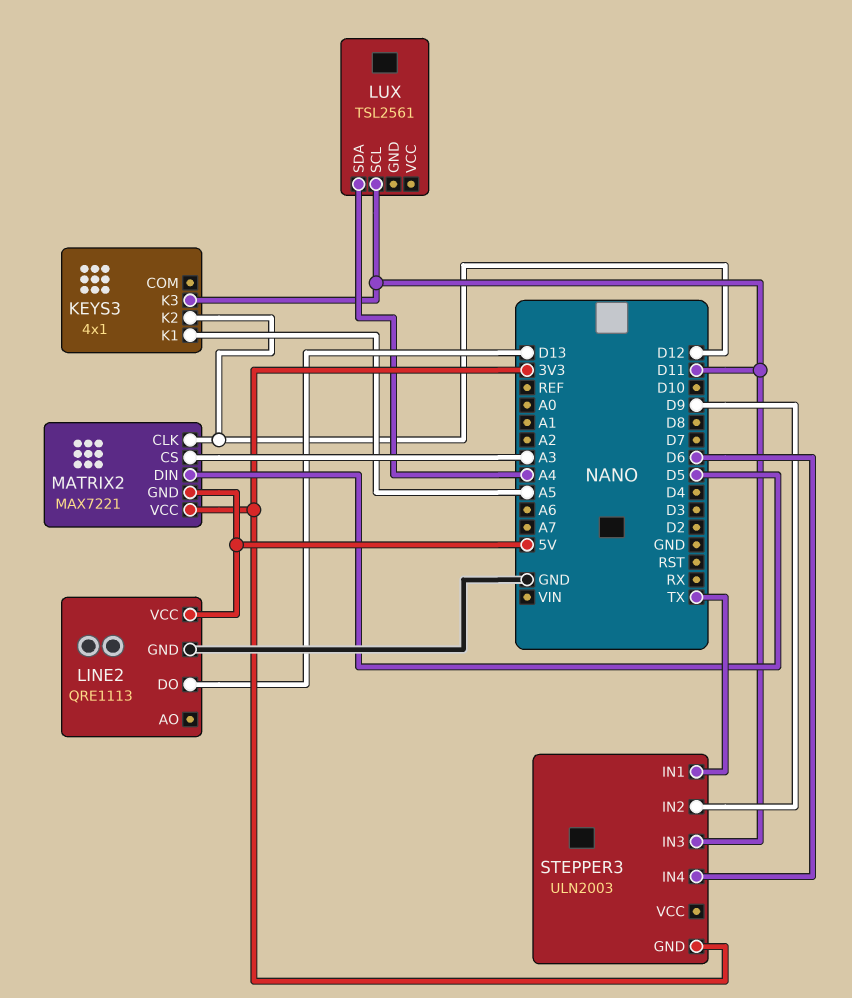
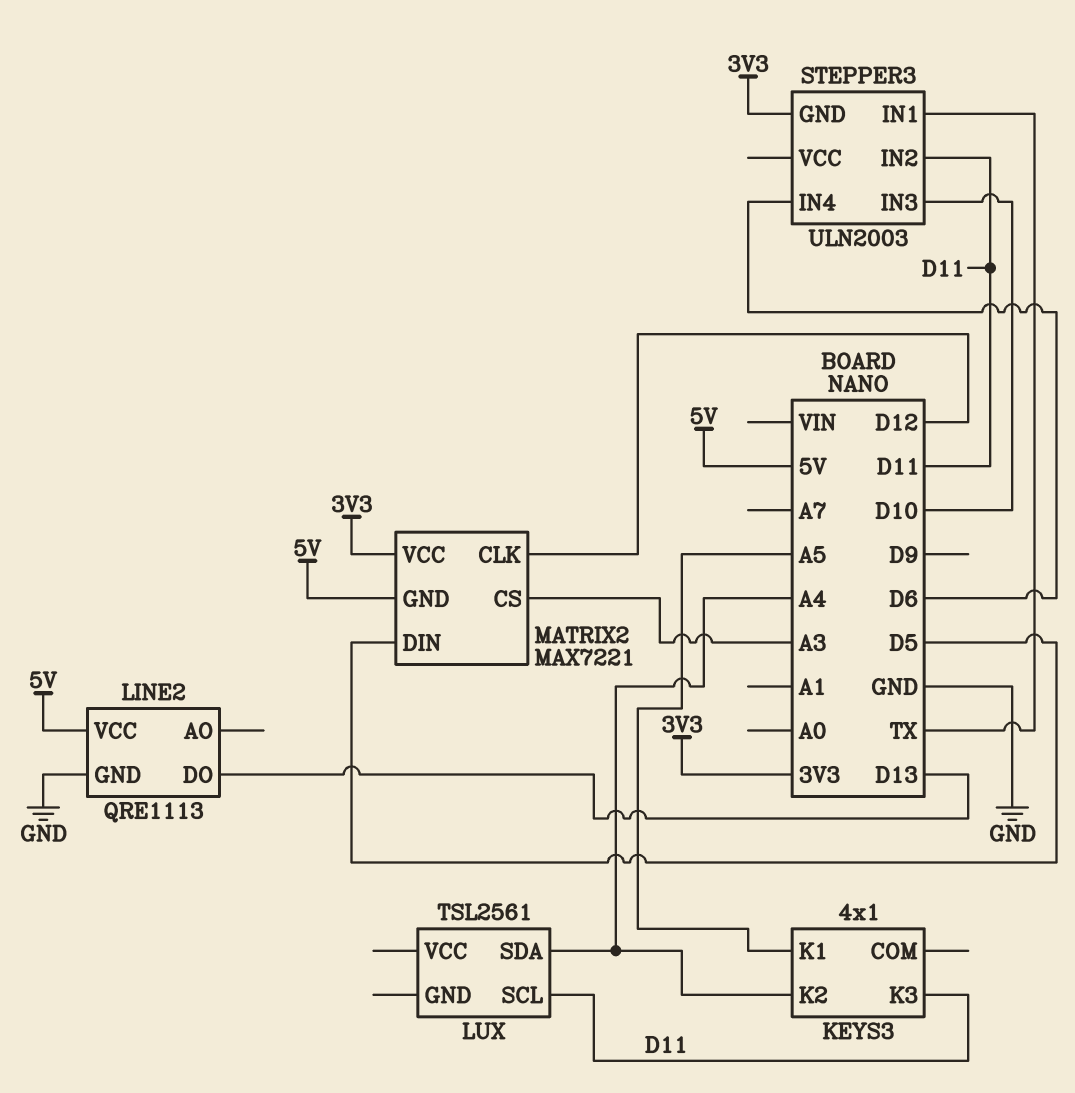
KEYS3 pin K2: D12 -> A4
STEPPER3 pin IN2: D9 -> D11
STEPPER3 pin IN3: D11 -> D10

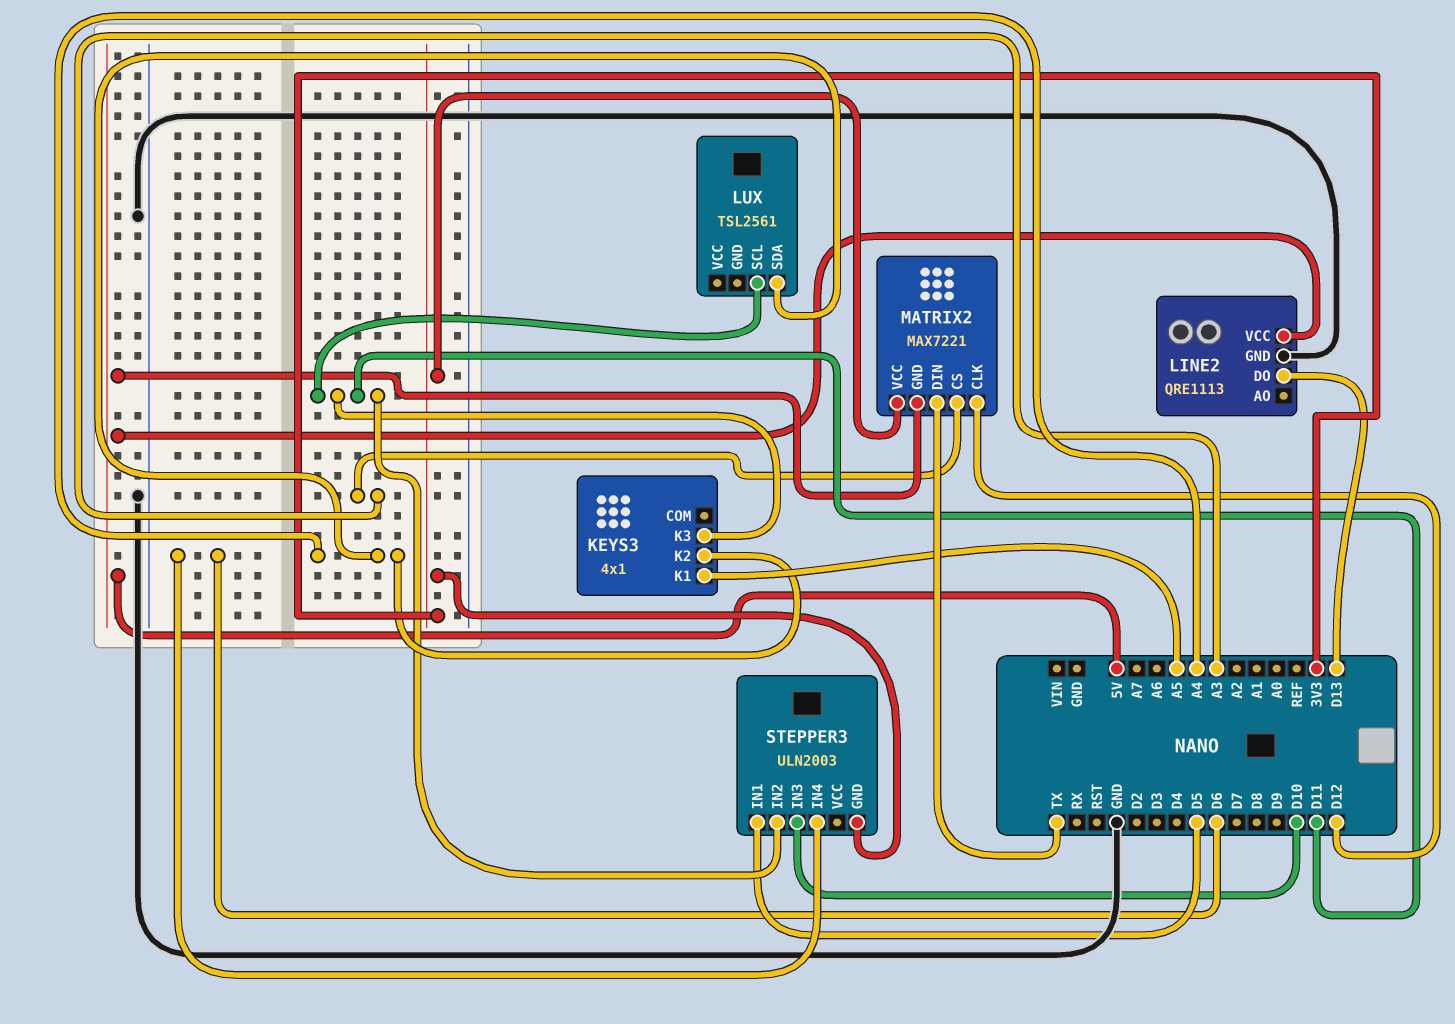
MATRIX2 pin DIN: D5 -> TX
STEPPER3 pin IN1: TX -> D5

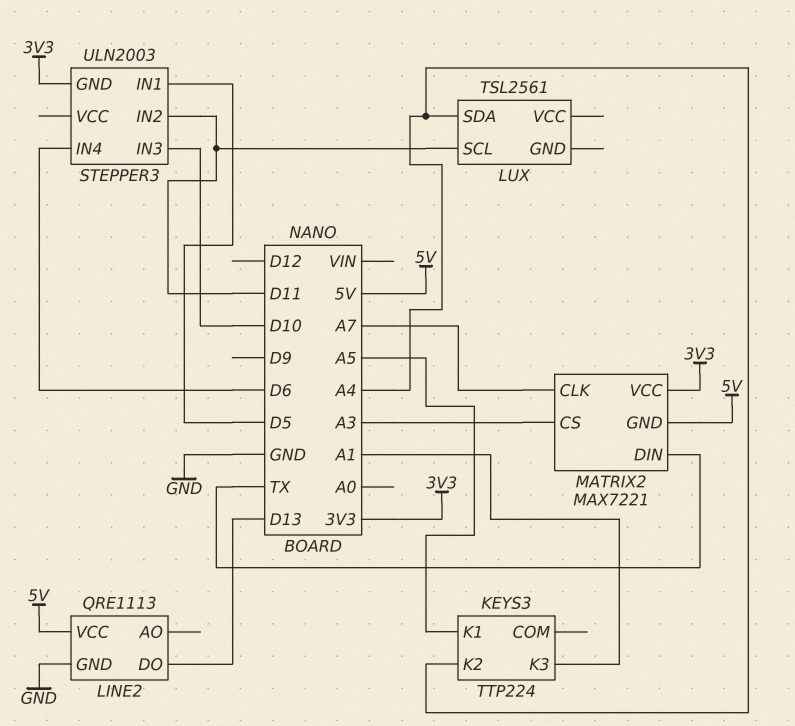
KEYS3: 4x1 -> TTP224
KEYS3 pin K3: D11 -> A1
MATRIX2 pin CLK: D12 -> A7

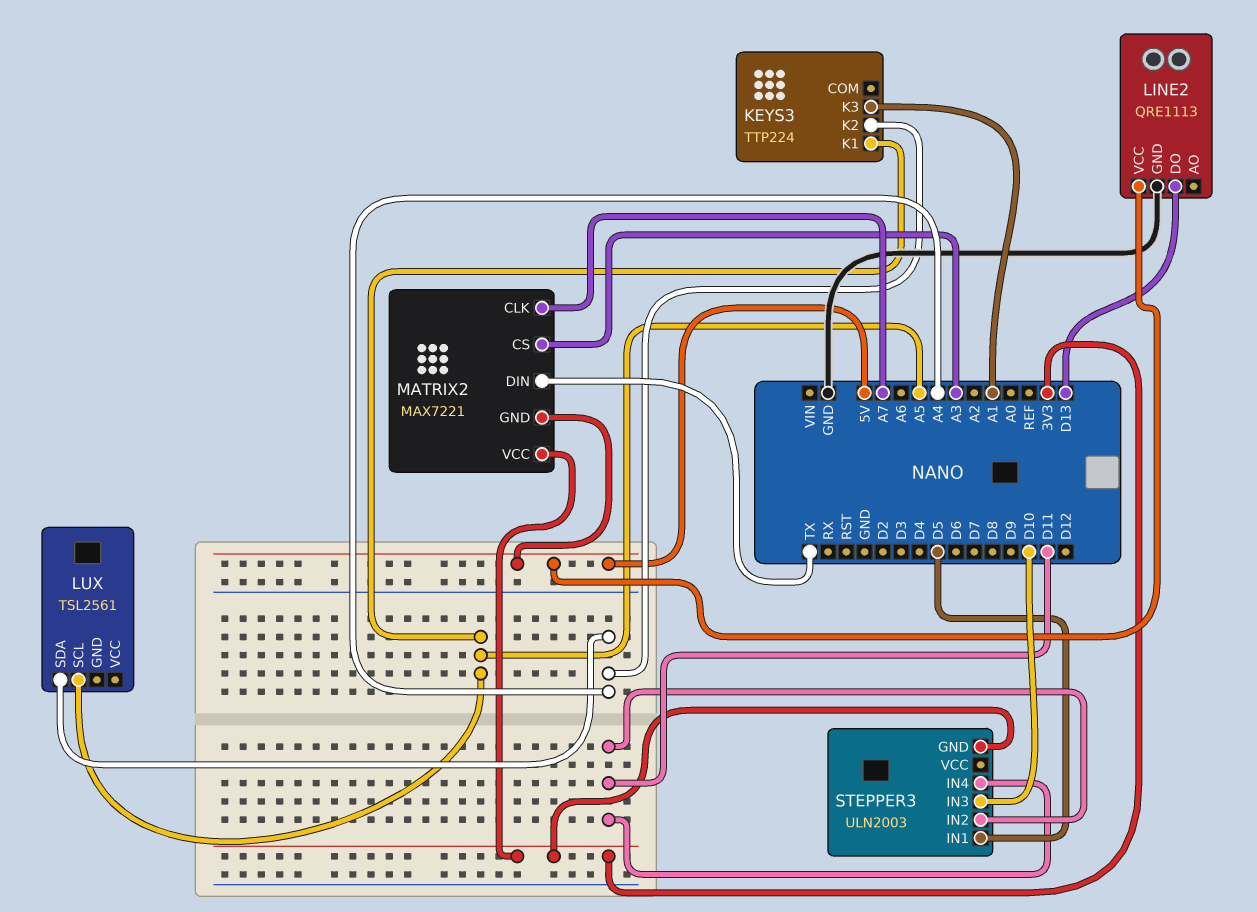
LUX pin SCL: D11 -> A5
STEPPER3 pin IN4: D6 -> D11

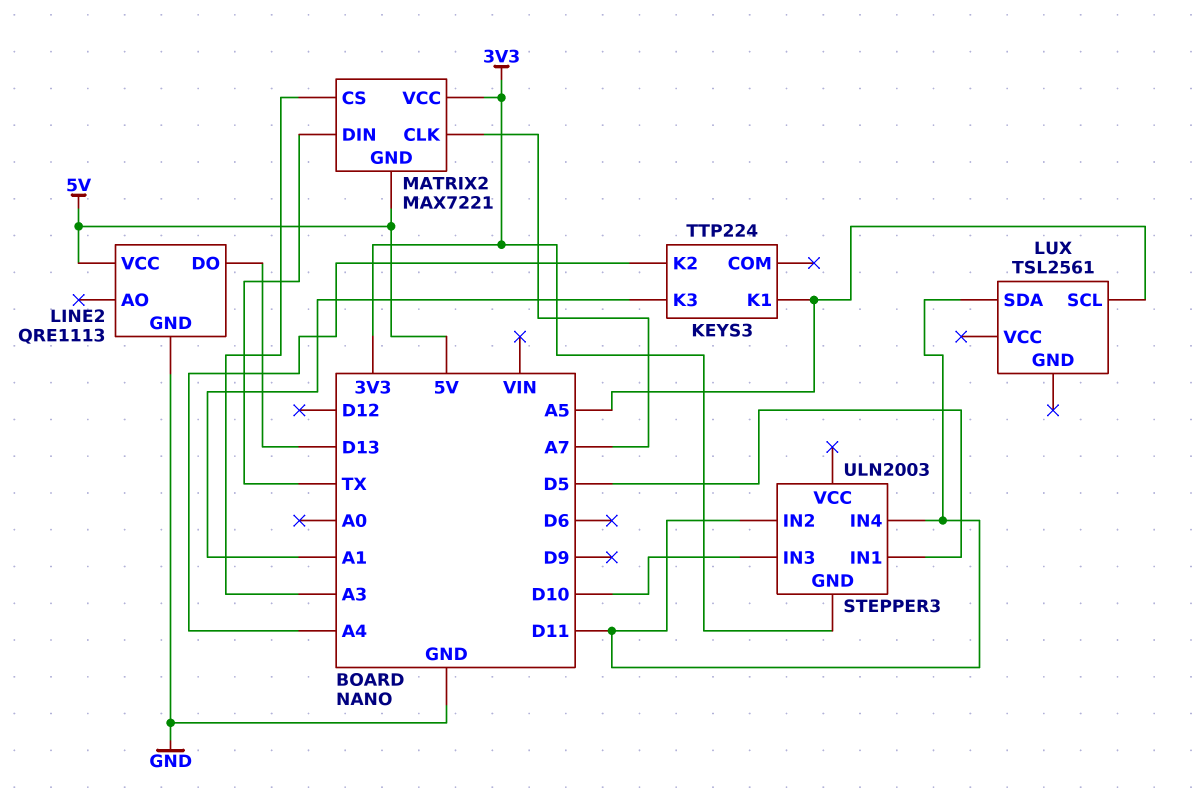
LUX pin SDA: A4 -> D11

